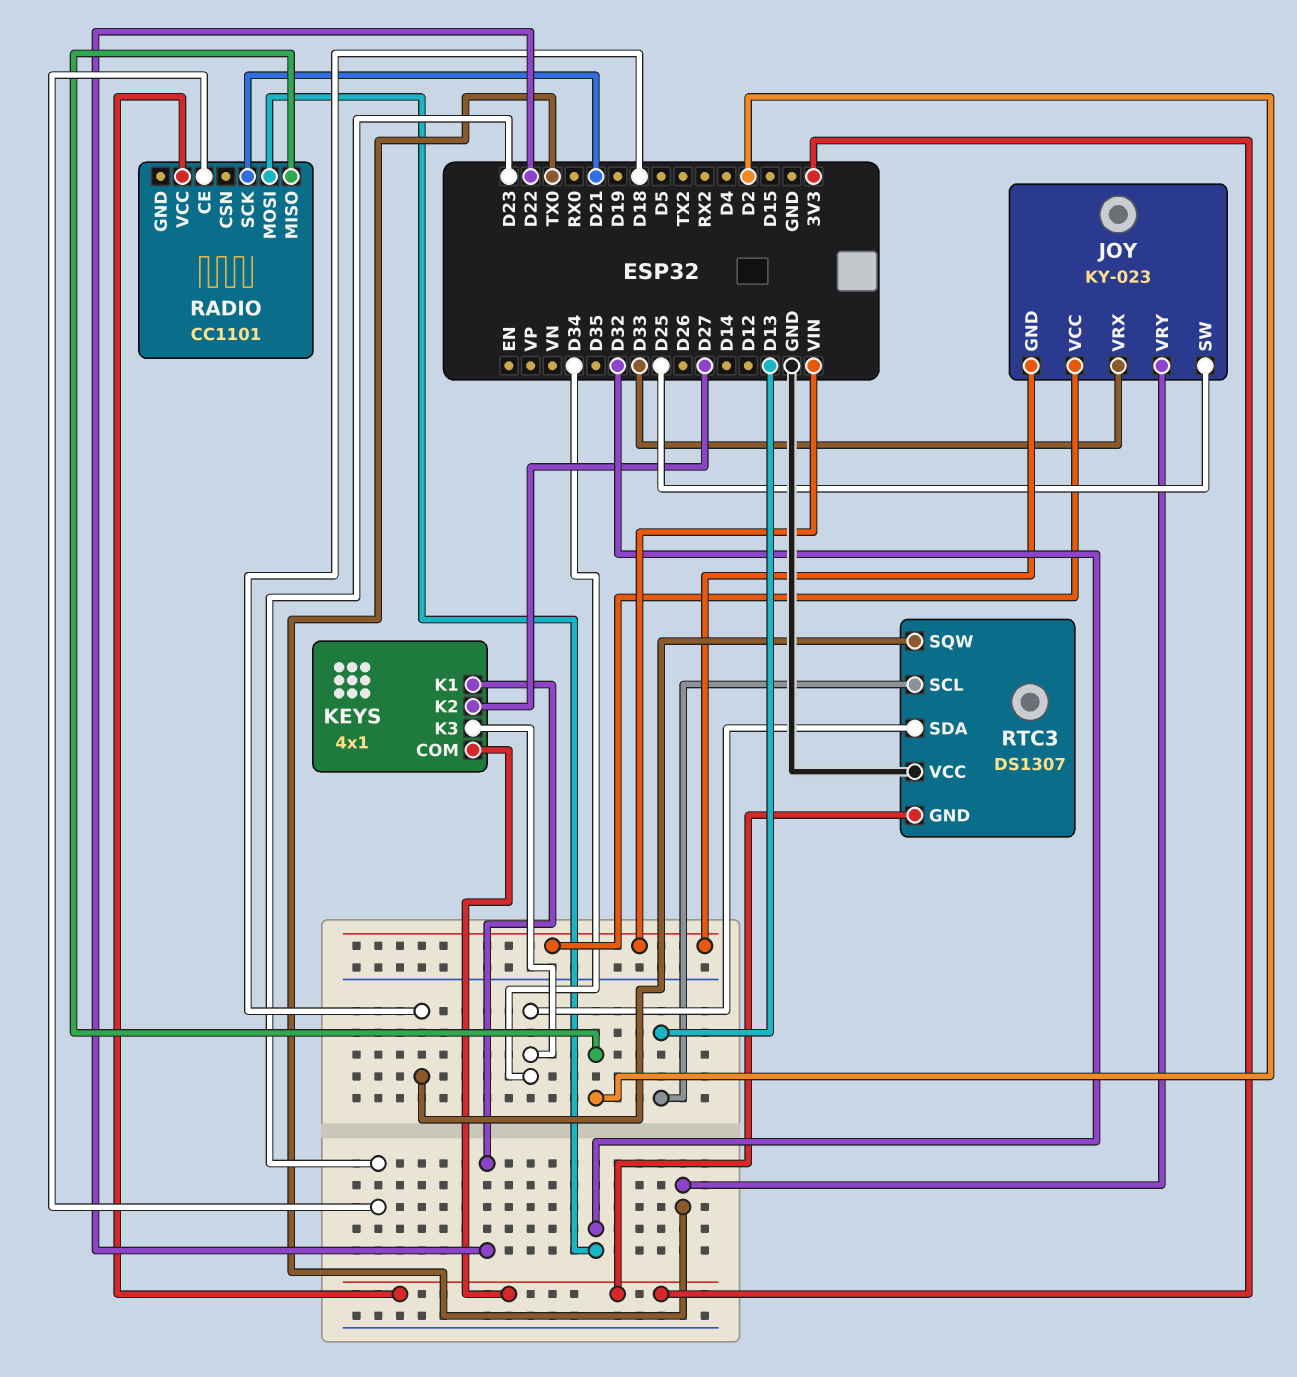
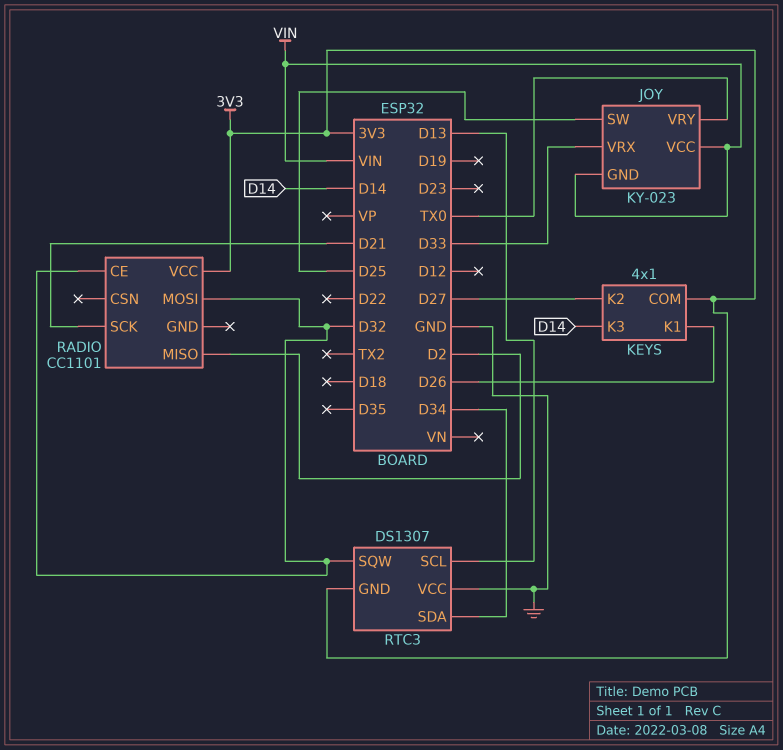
KEYS pin K1: D22 -> D26
KEYS pin K3: D34 -> D14
RADIO pin CE: D23 -> D32
RTC3 pin SQW: D18 -> D32

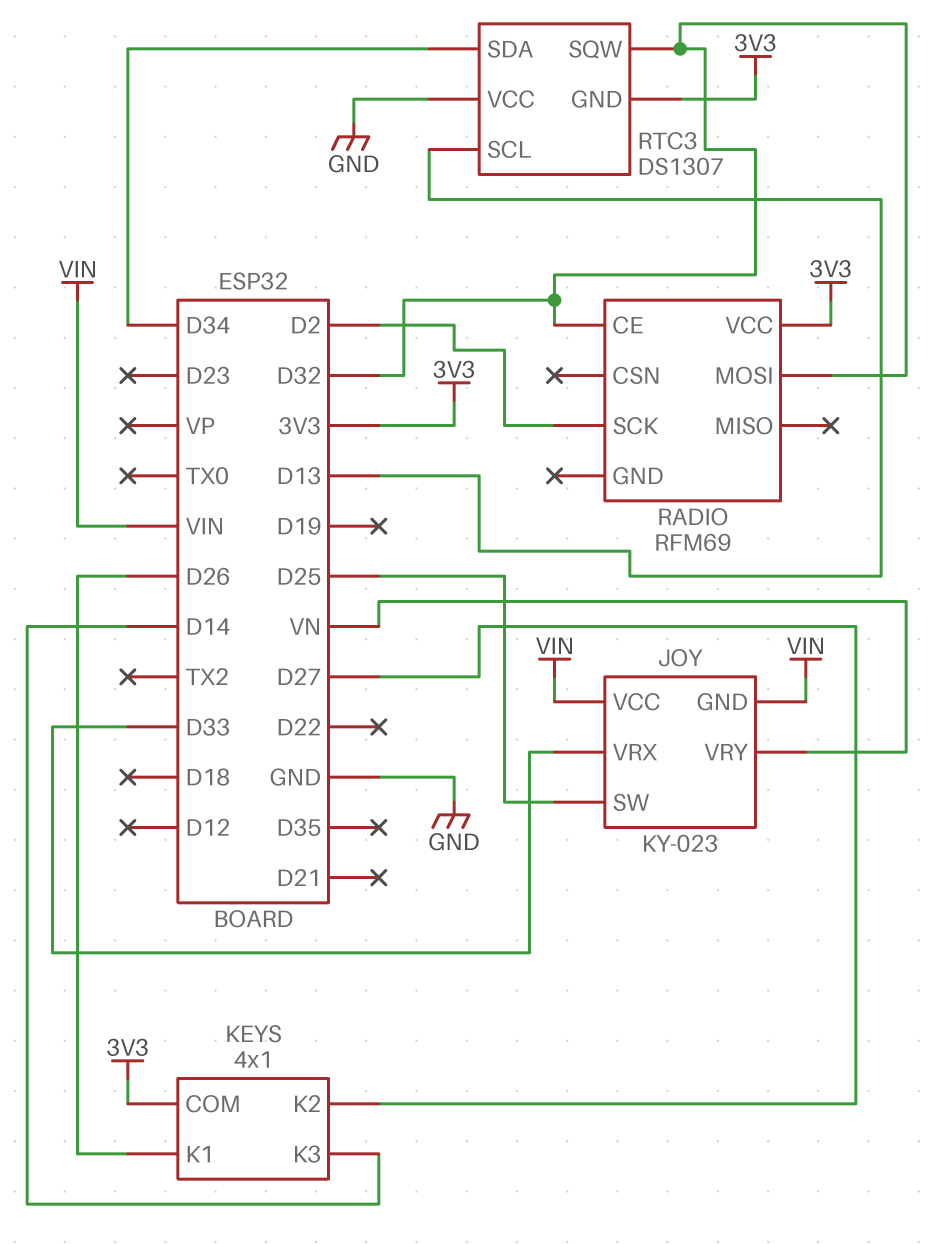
JOY pin VRY: TX0 -> VN
RADIO: CC1101 -> RFM69
RADIO pin MISO: D2 -> none
RADIO pin SCK: D21 -> D2

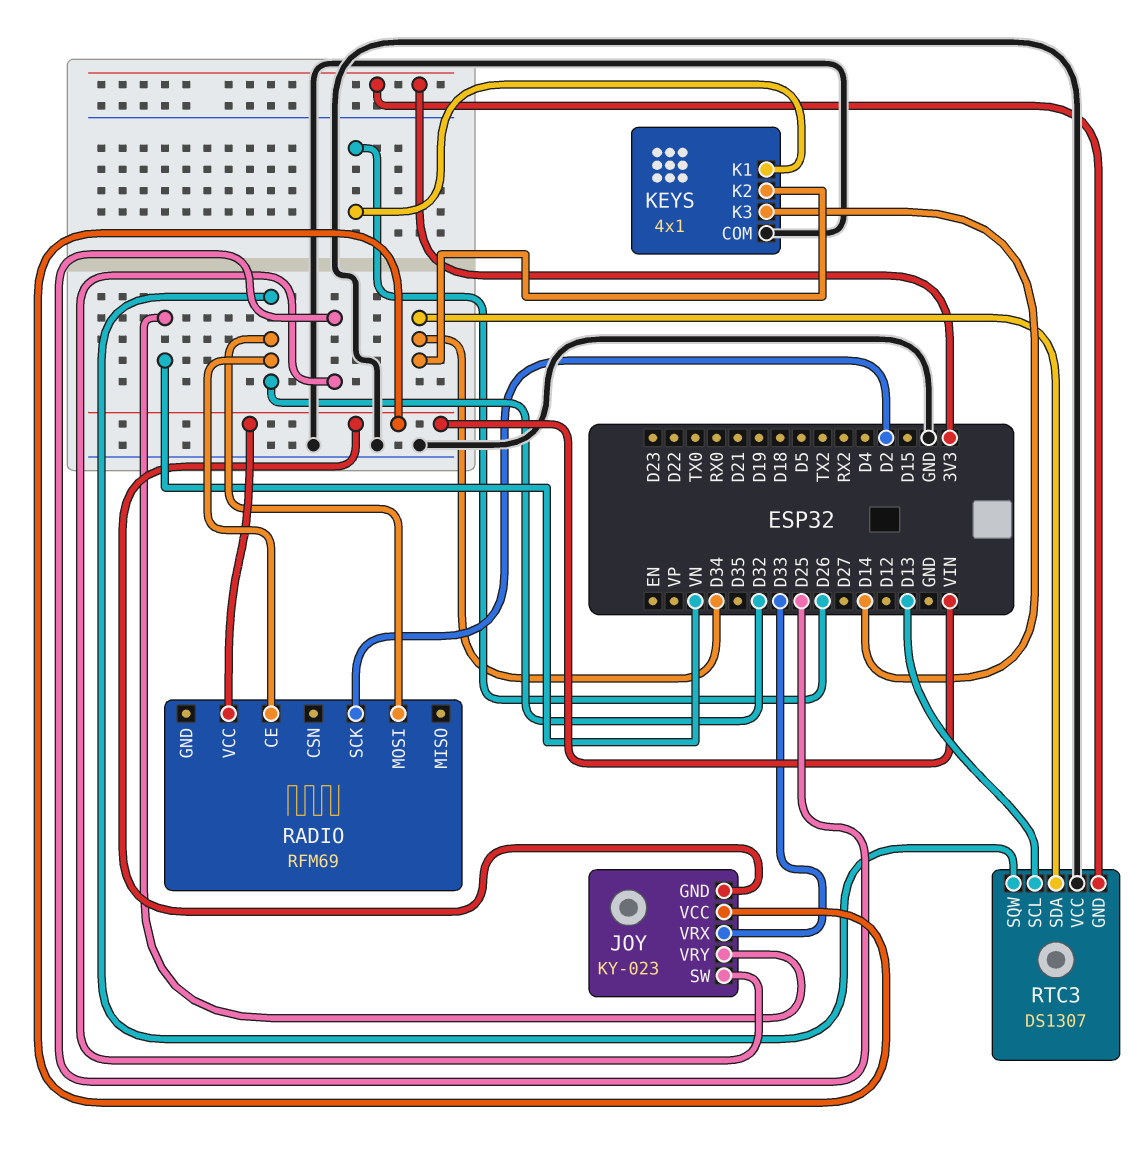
KEYS pin COM: 3V3 -> GND
KEYS pin K2: D27 -> D34
RADIO pin VCC: 3V3 -> VIN

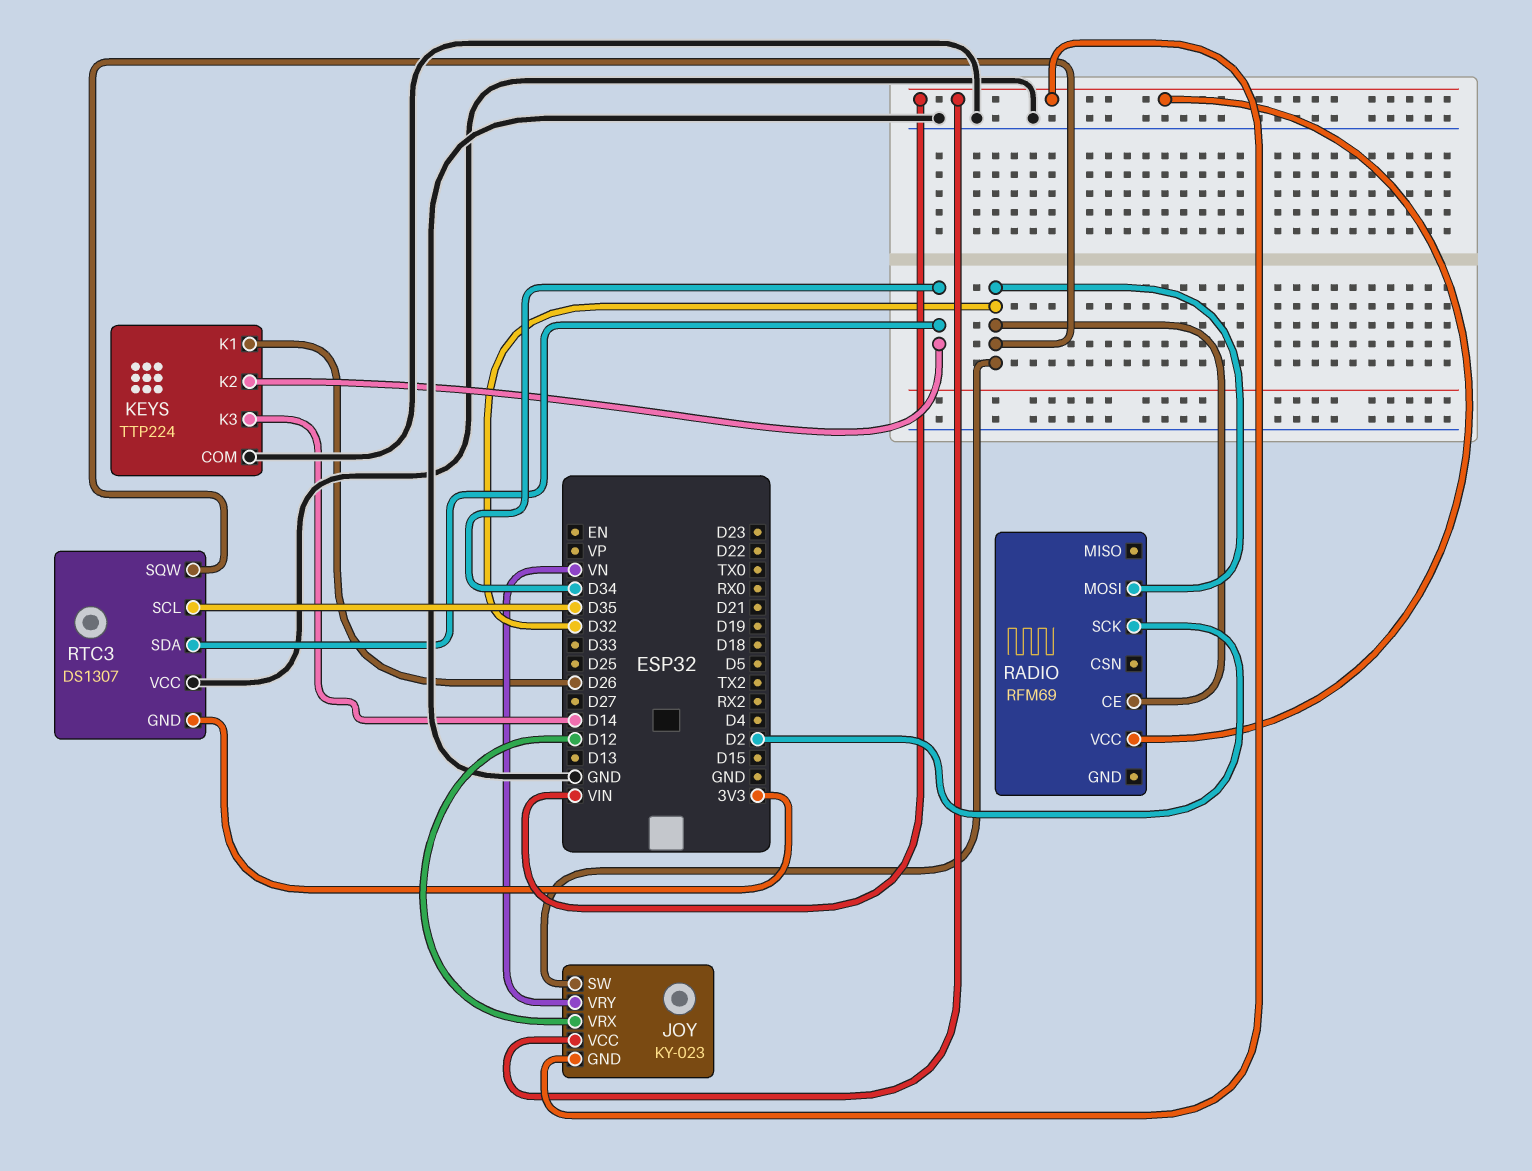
JOY pin SW: D25 -> D32
JOY pin VRX: D33 -> D12
KEYS: 4x1 -> TTP224
RTC3 pin SCL: D13 -> D35

